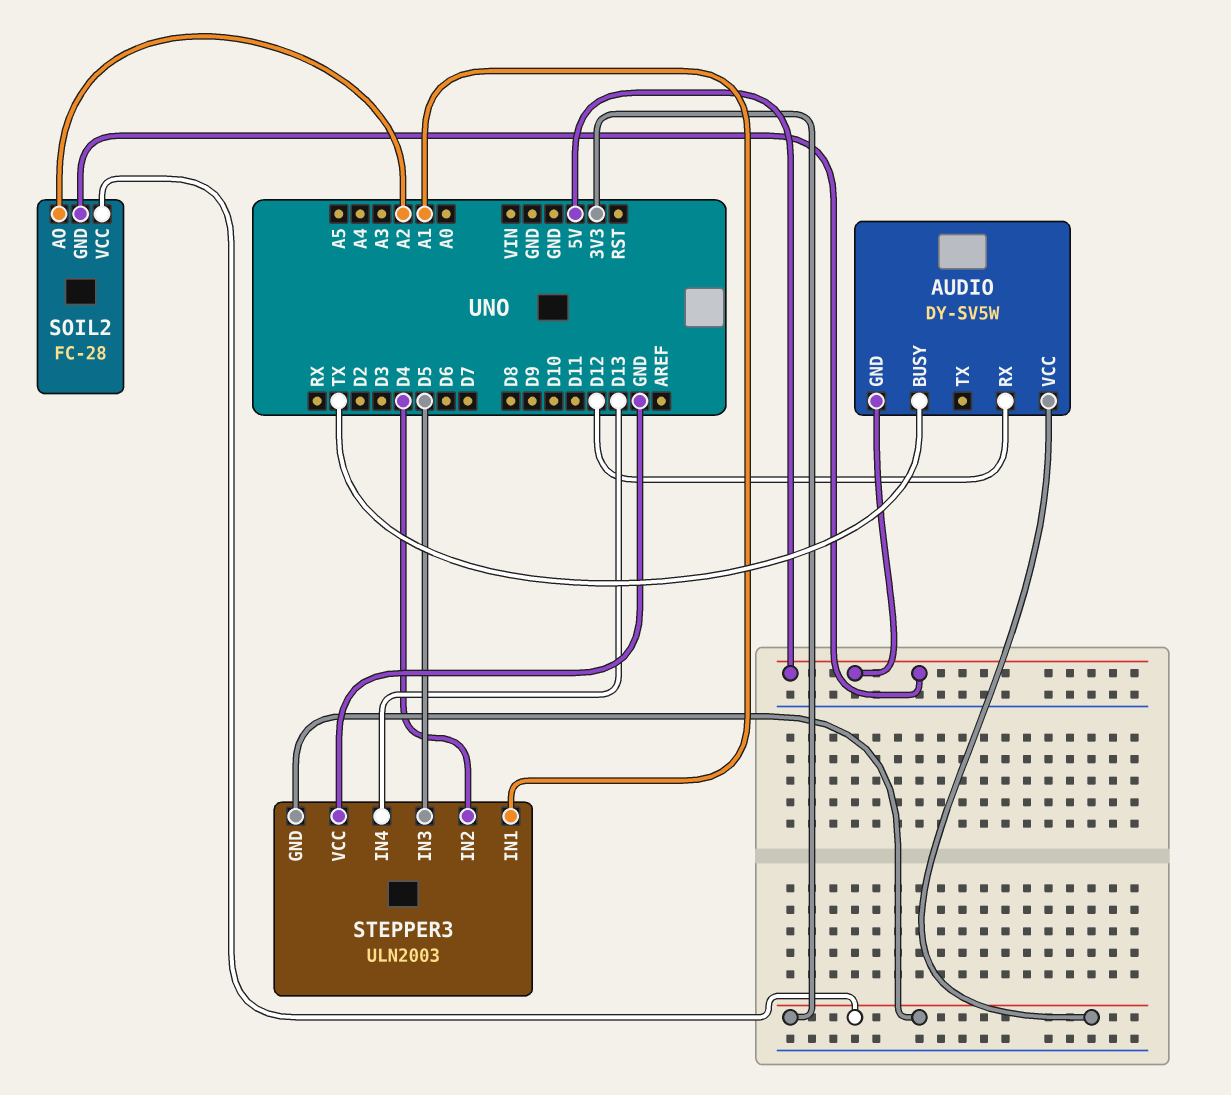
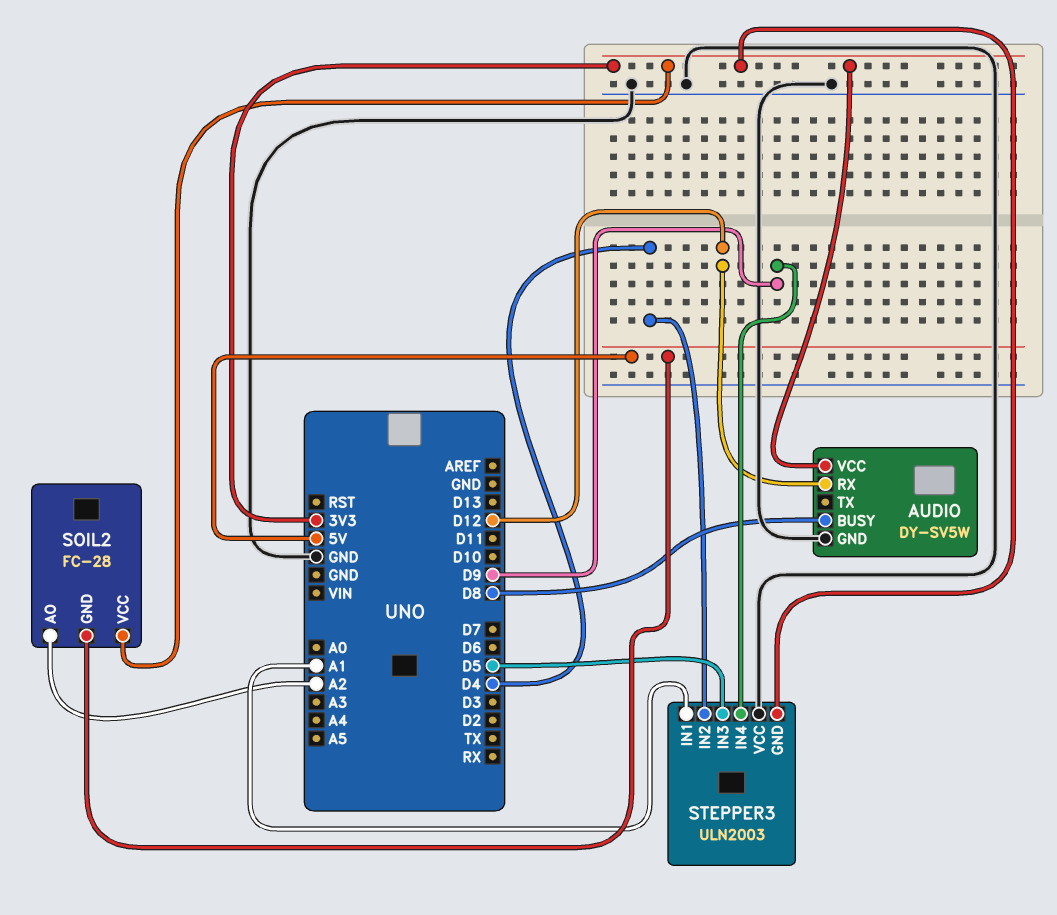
AUDIO pin BUSY: TX -> D8
AUDIO pin GND: 5V -> GND
STEPPER3 pin IN4: D13 -> D9

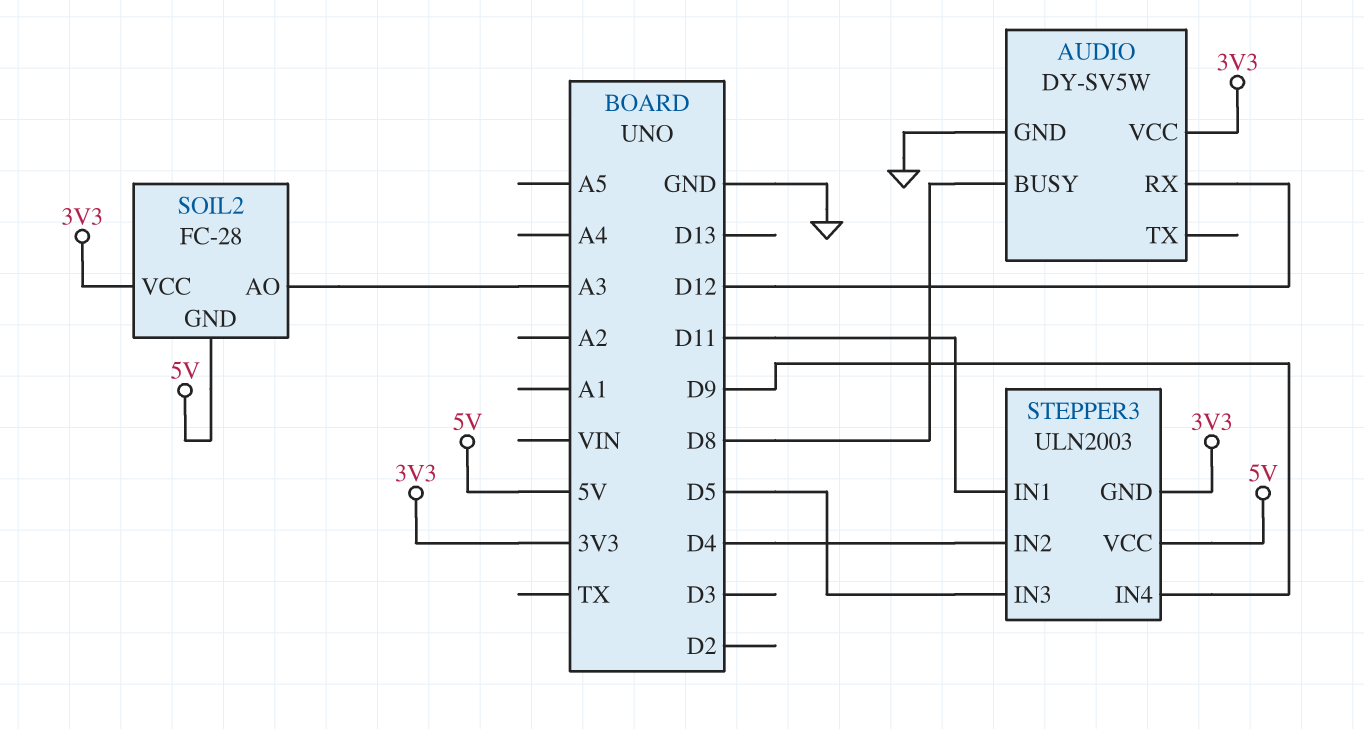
SOIL2 pin AO: A2 -> A3
STEPPER3 pin IN1: A1 -> D11
STEPPER3 pin VCC: GND -> 5V

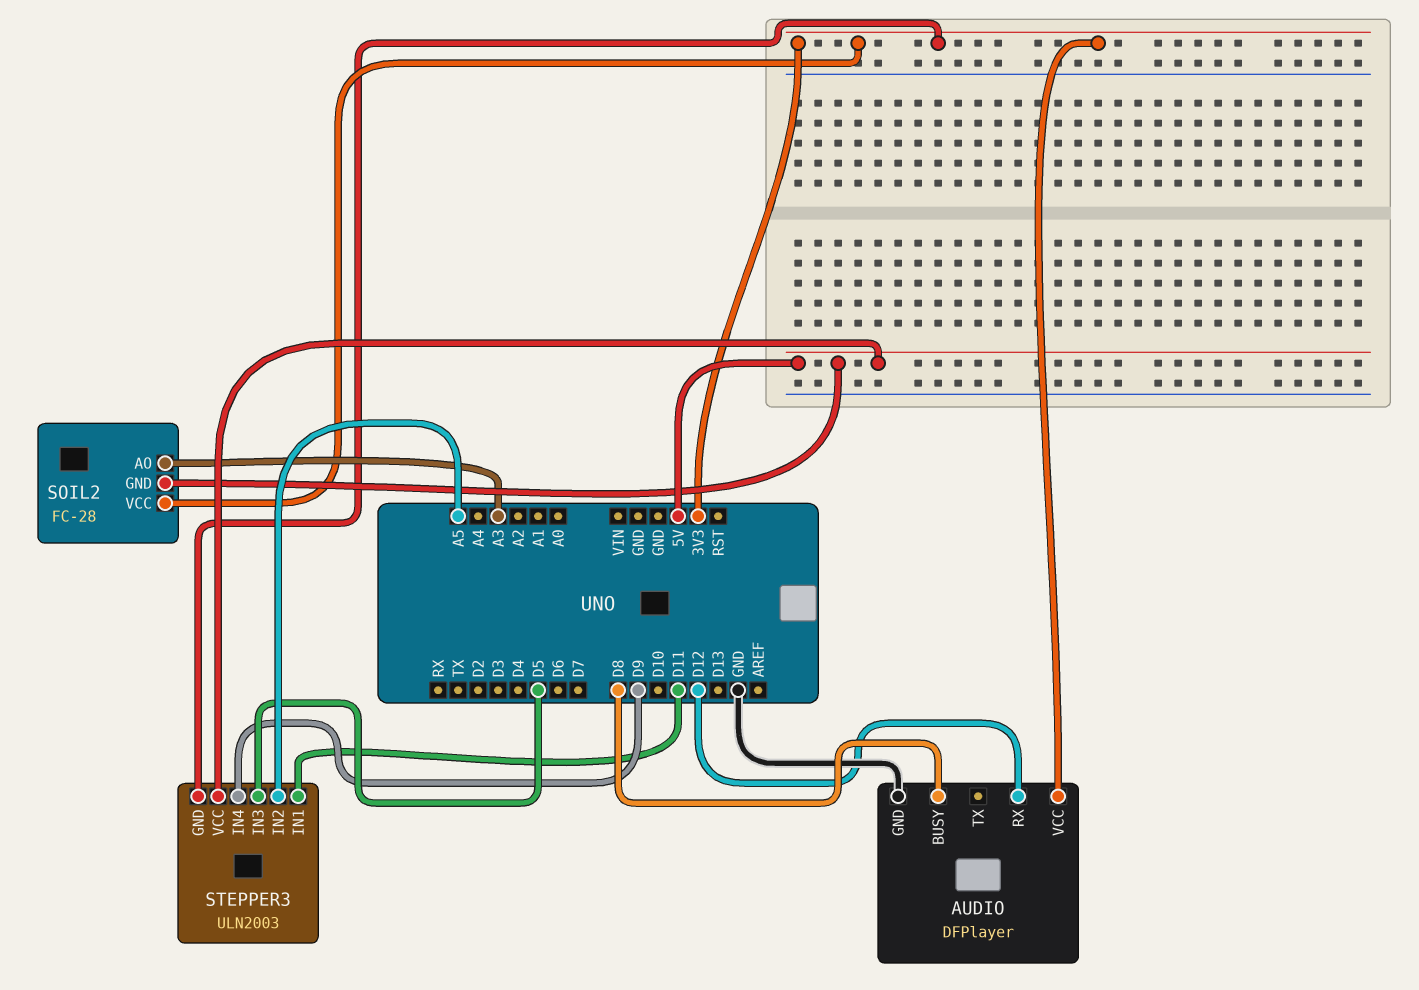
AUDIO: DY-SV5W -> DFPlayer
STEPPER3 pin IN2: D4 -> A5

